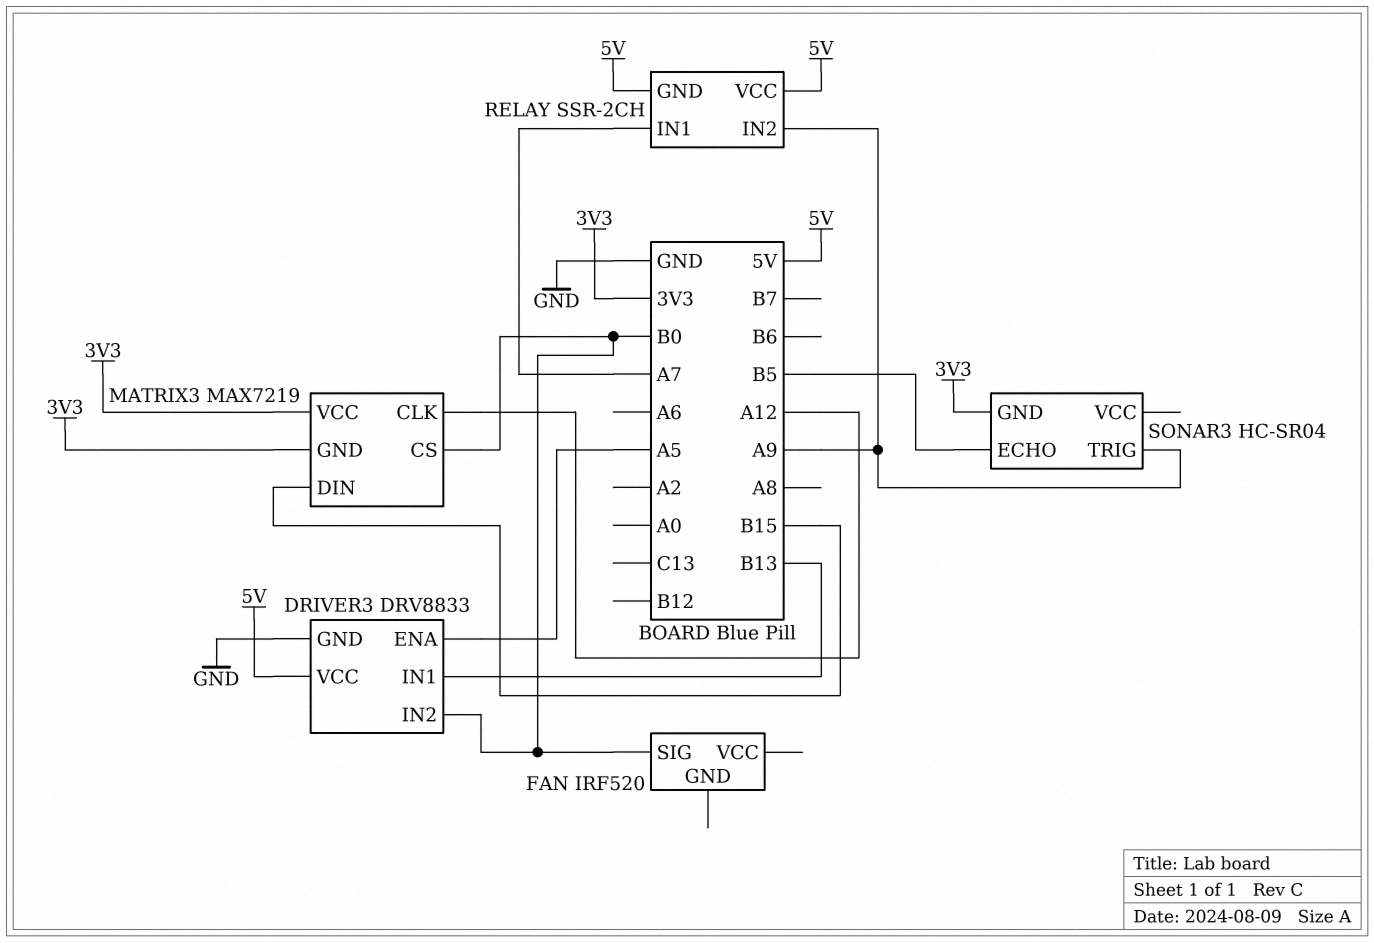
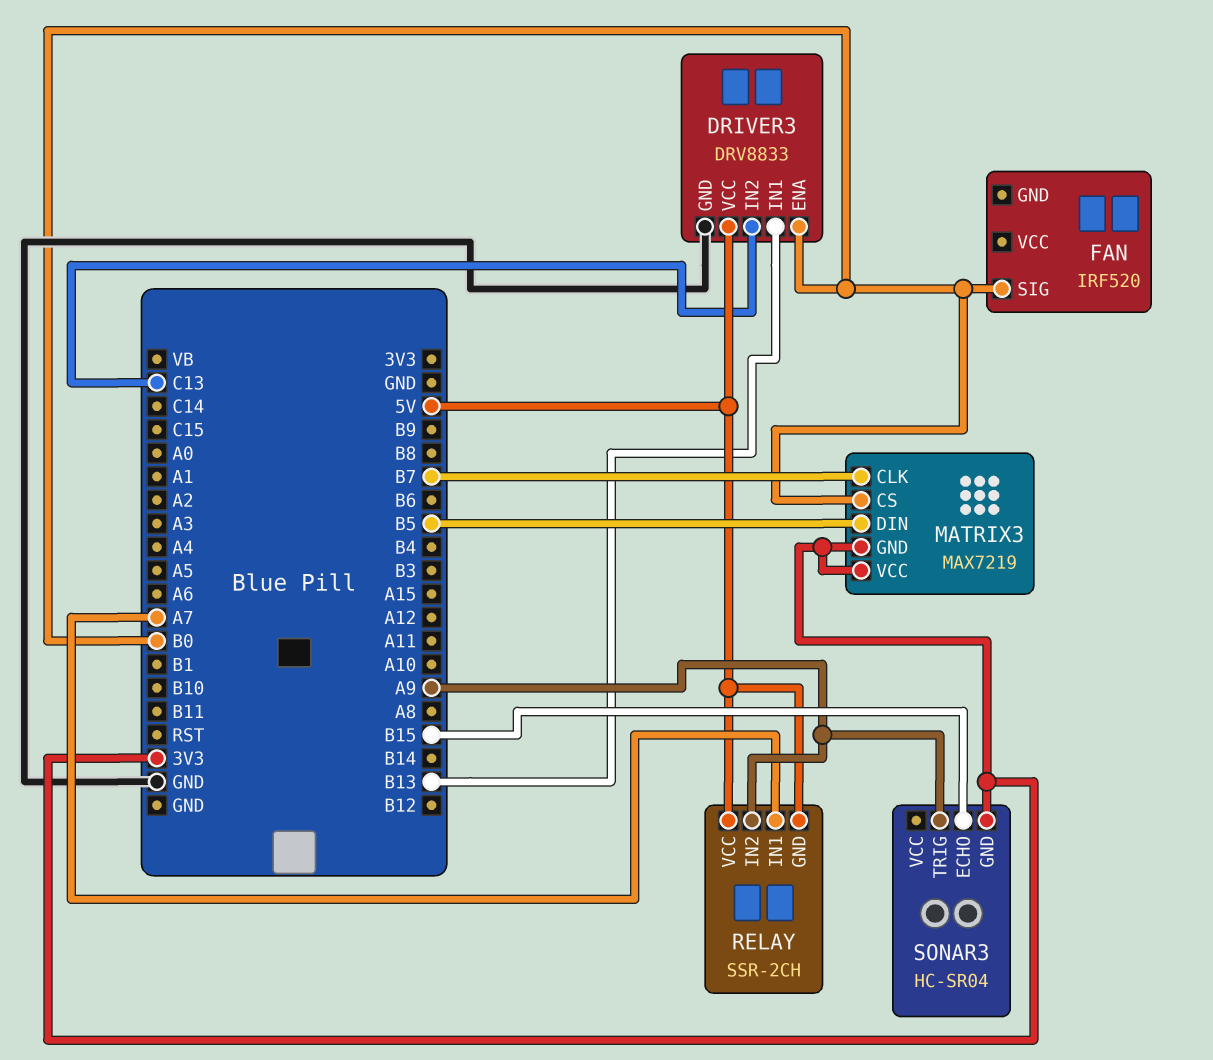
DRIVER3 pin ENA: A5 -> B0
DRIVER3 pin IN2: B0 -> C13
MATRIX3 pin CLK: A12 -> B7
MATRIX3 pin DIN: B15 -> B5
SONAR3 pin ECHO: B5 -> B15

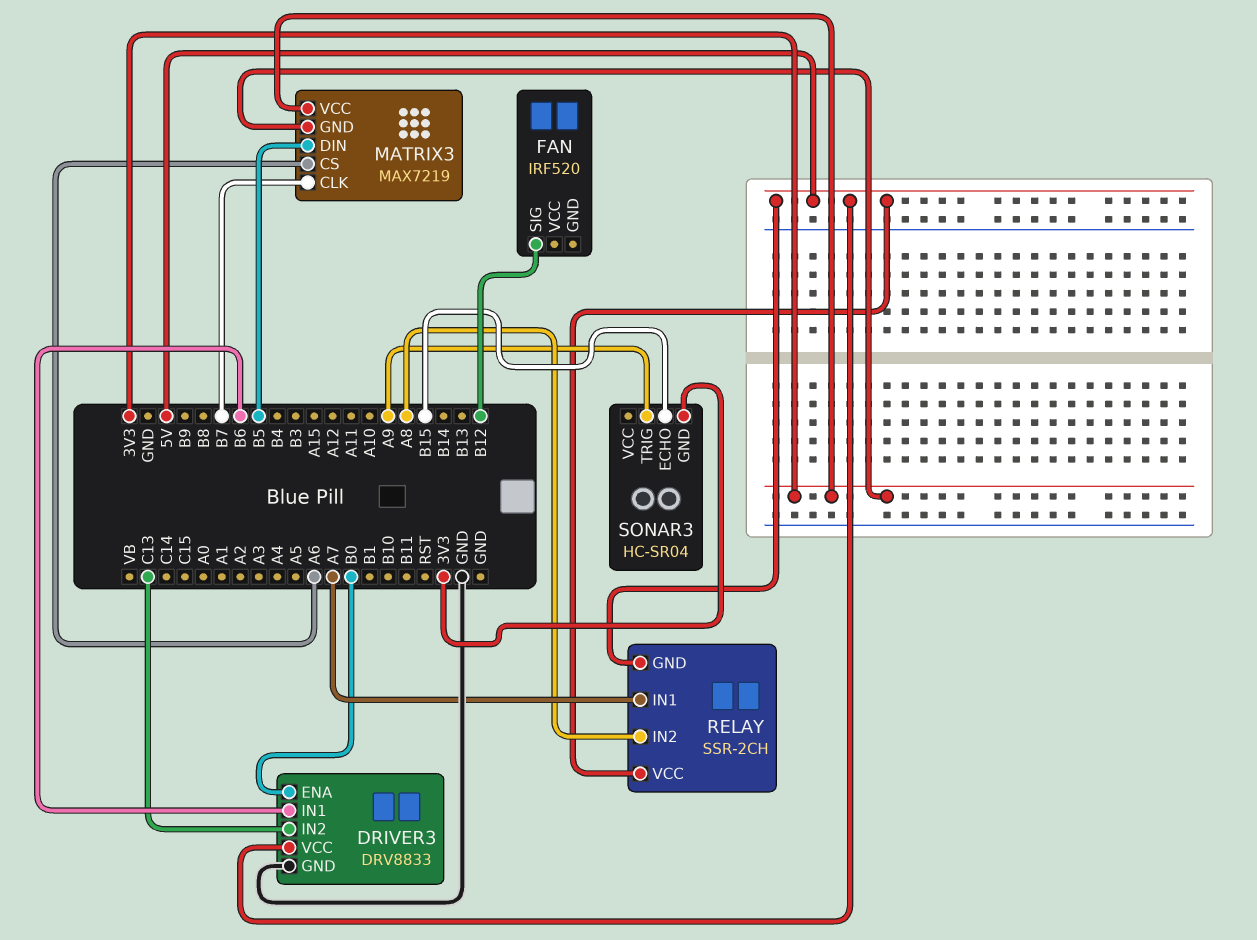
DRIVER3 pin IN1: B13 -> B6
FAN pin SIG: B0 -> B12
MATRIX3 pin CS: B0 -> A6
RELAY pin IN2: A9 -> A8

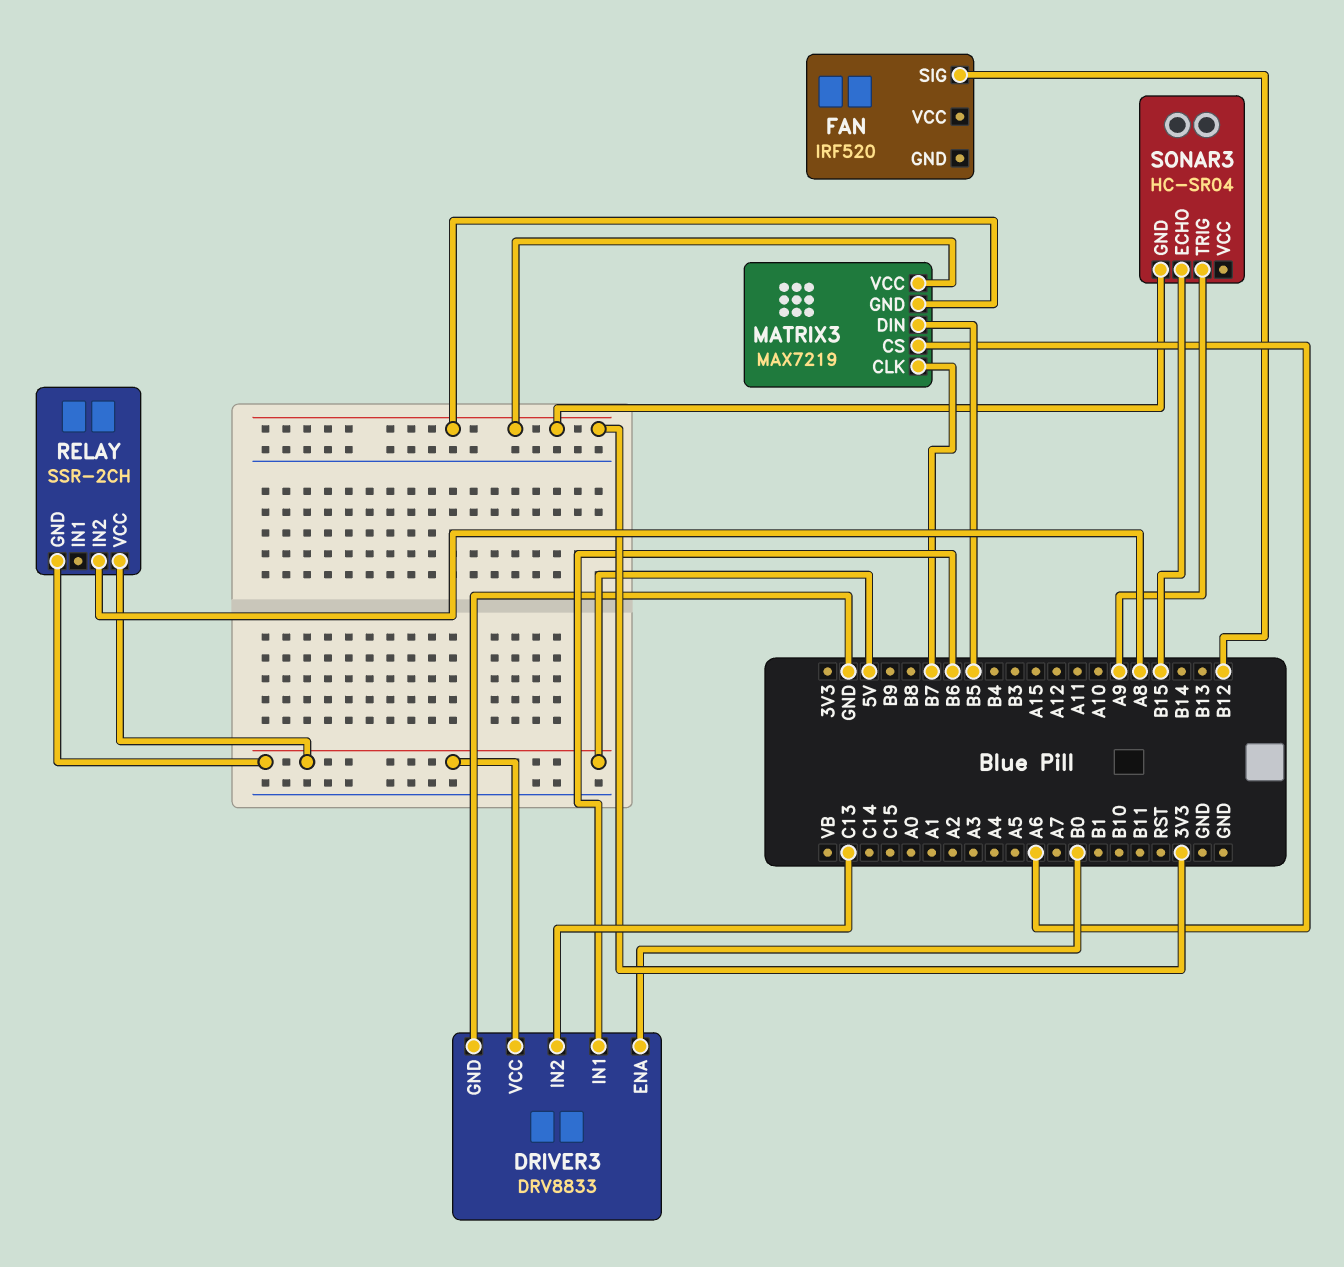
RELAY pin IN1: A7 -> none

